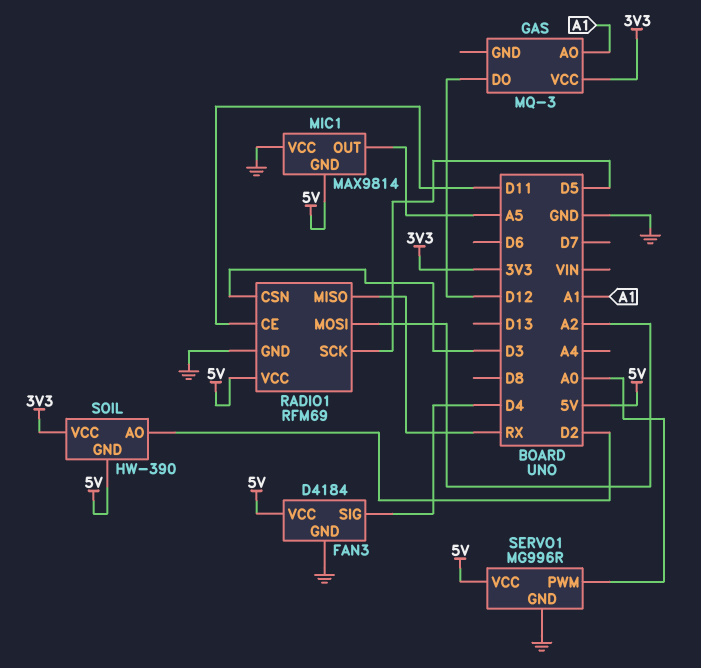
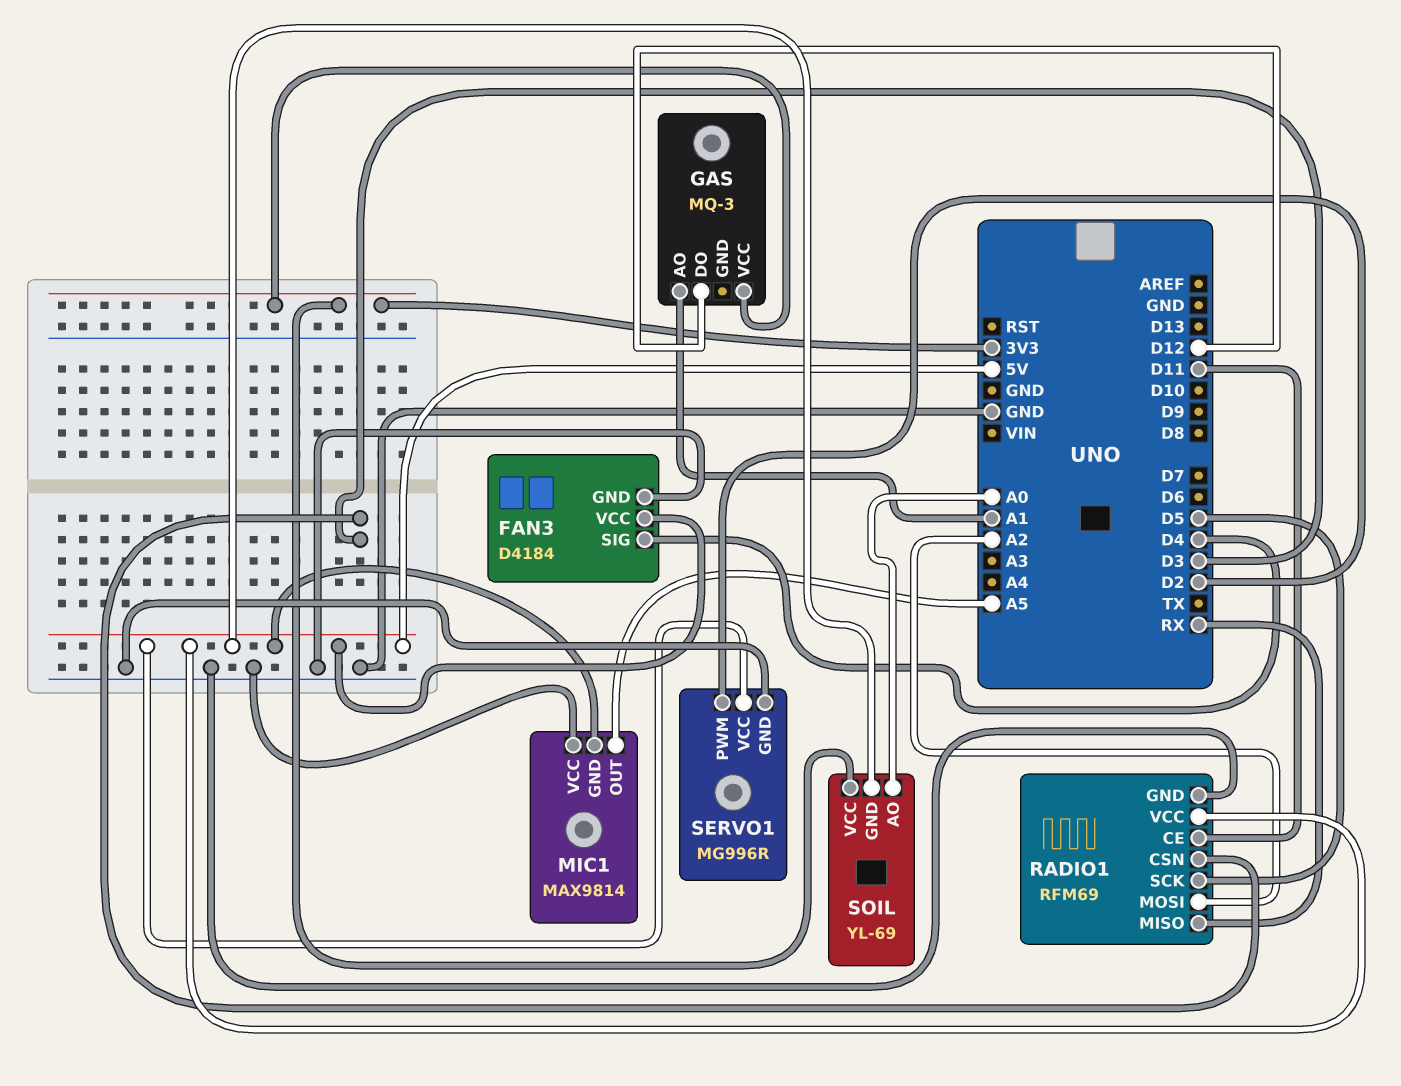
SERVO1 pin PWM: A0 -> D2
SOIL: HW-390 -> YL-69
SOIL pin AO: D2 -> A0

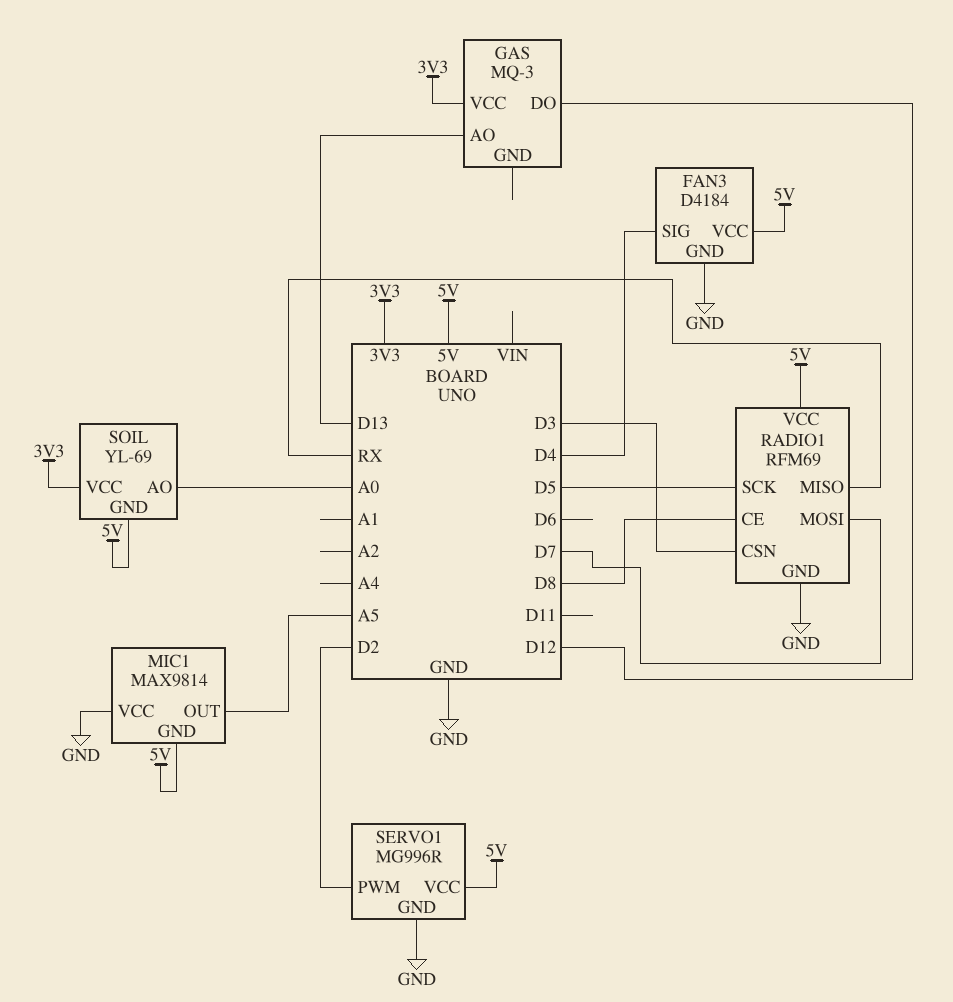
GAS pin AO: A1 -> D13
RADIO1 pin CE: D11 -> D8
RADIO1 pin MOSI: A2 -> D7

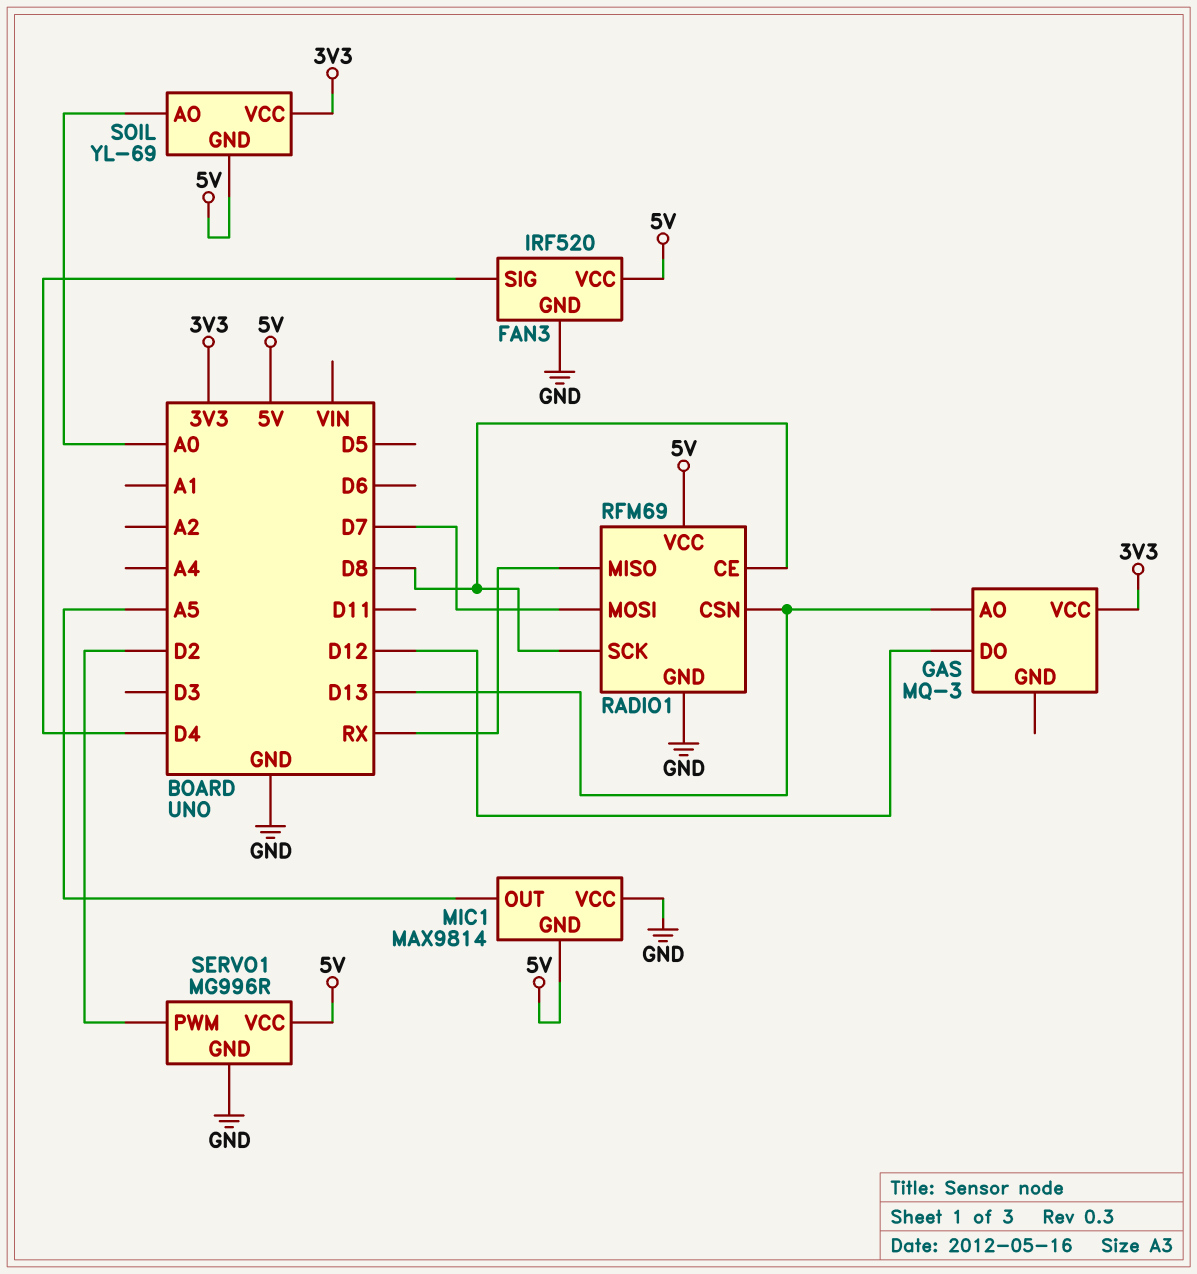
FAN3: D4184 -> IRF520
RADIO1 pin CSN: D3 -> D13
RADIO1 pin SCK: D5 -> D8

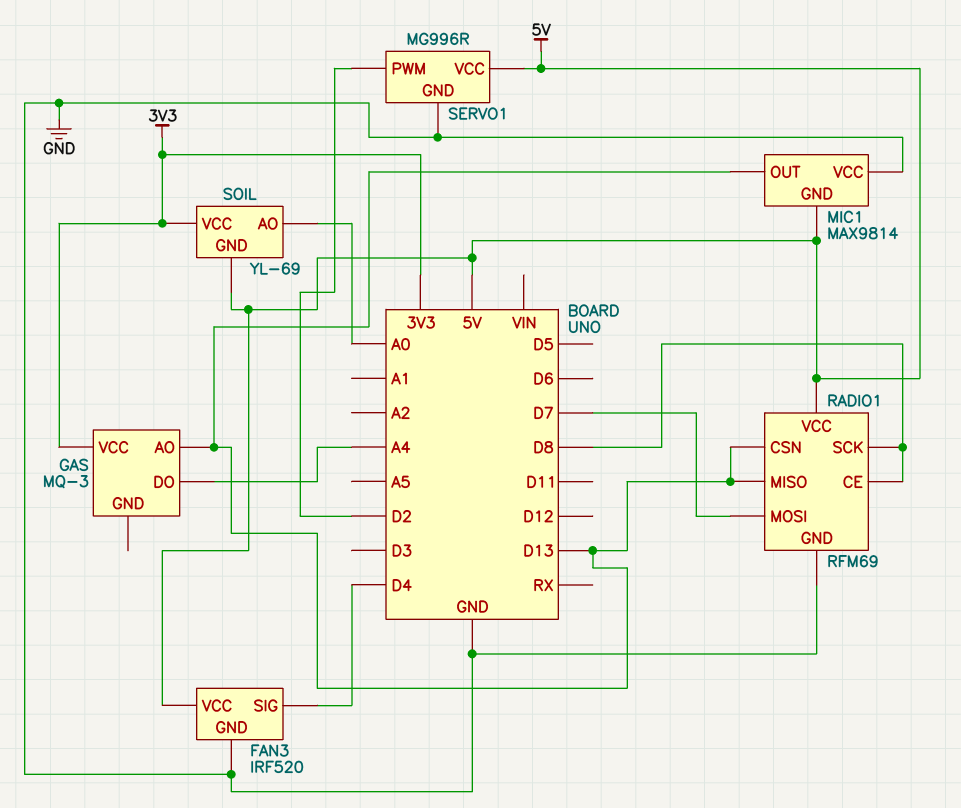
GAS pin DO: D12 -> A4
MIC1 pin OUT: A5 -> D13
RADIO1 pin MISO: RX -> D13

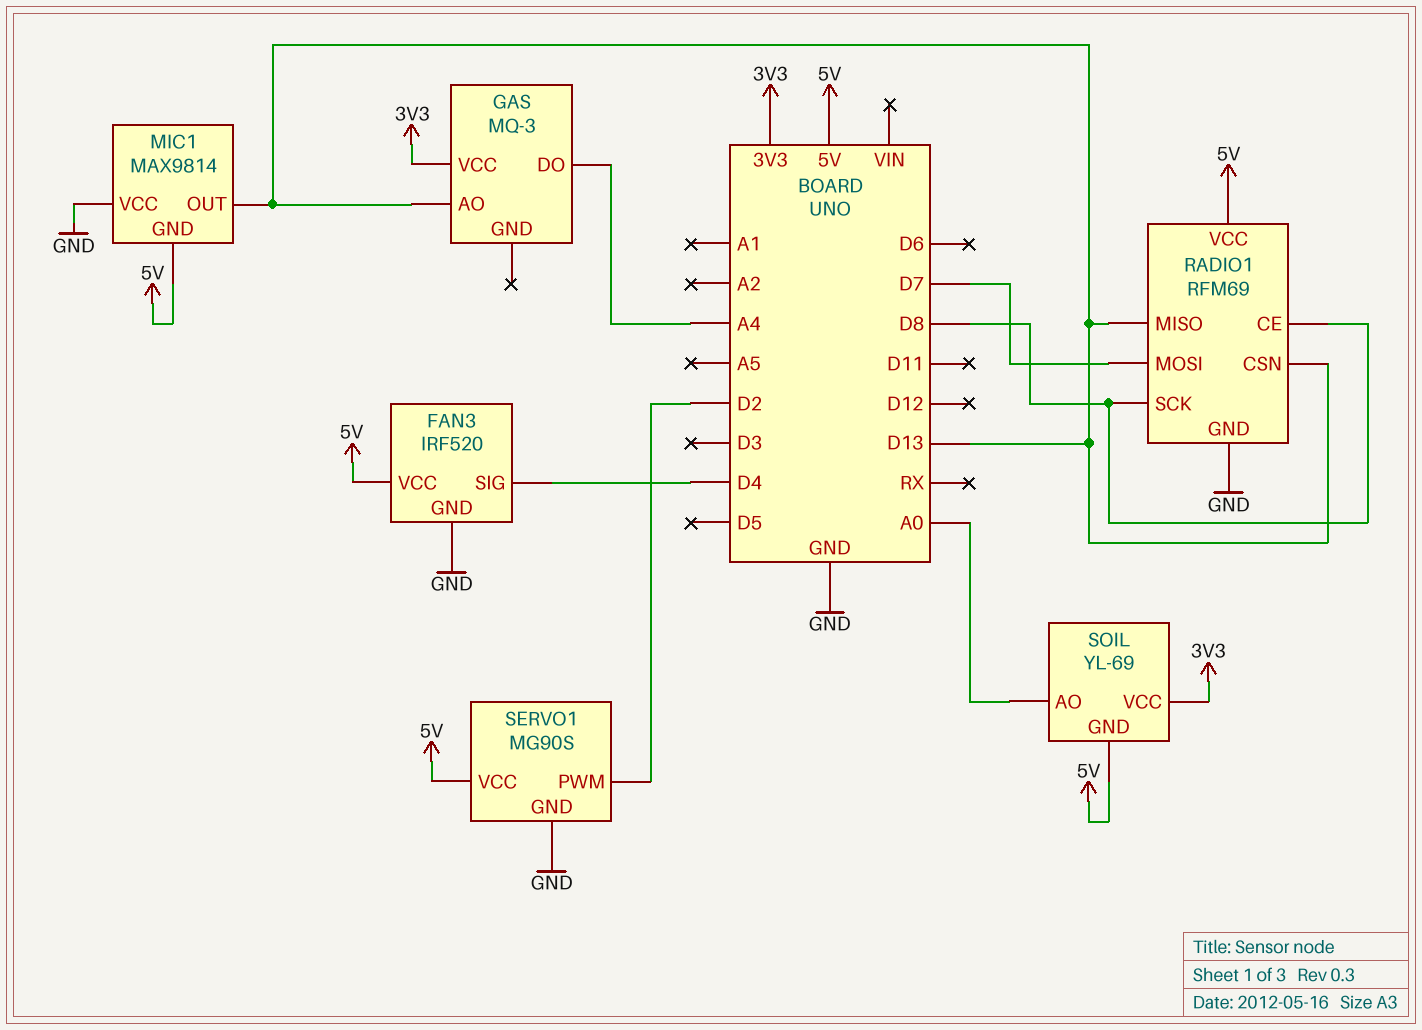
SERVO1: MG996R -> MG90S

